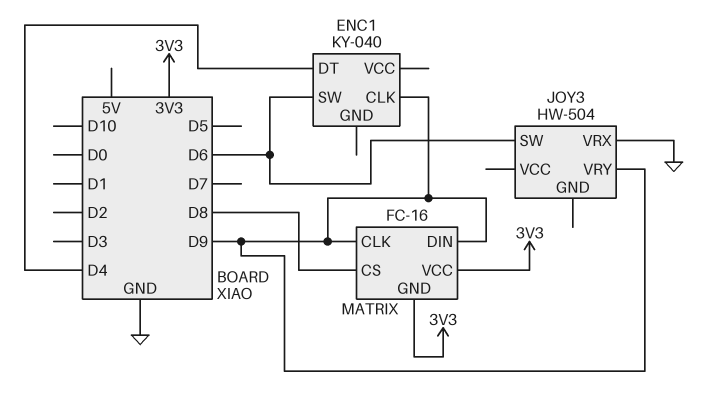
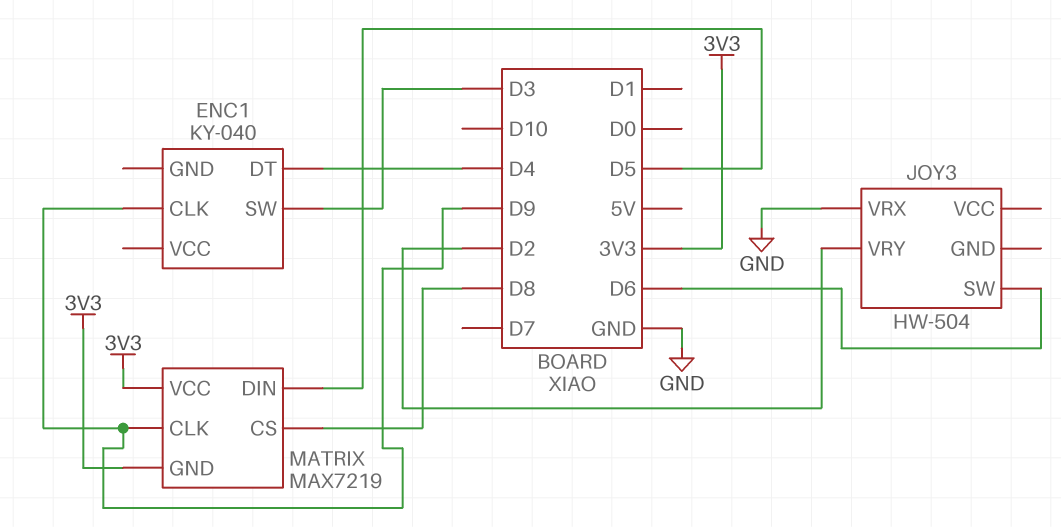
ENC1 pin SW: D6 -> D3
JOY3 pin VRY: D9 -> D2
MATRIX: FC-16 -> MAX7219
MATRIX pin DIN: D9 -> D5

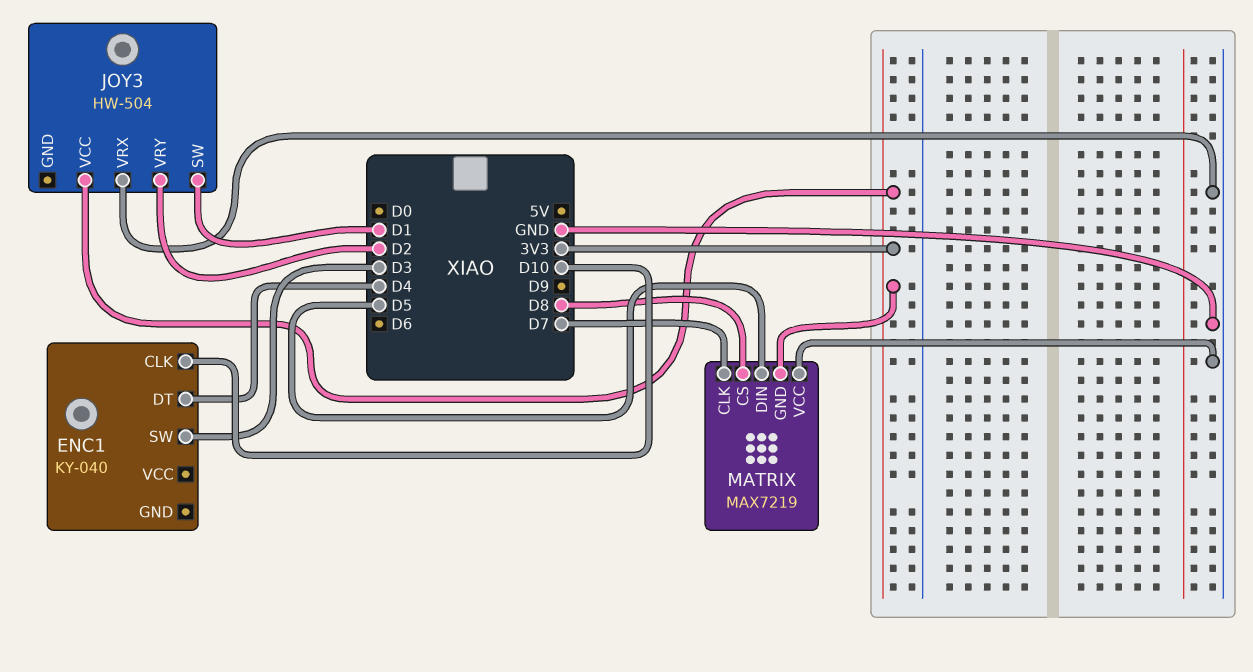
ENC1 pin CLK: D9 -> D10
JOY3 pin SW: D6 -> D1
JOY3 pin VCC: none -> 3V3
MATRIX pin CLK: D9 -> D7
MATRIX pin VCC: 3V3 -> GND

